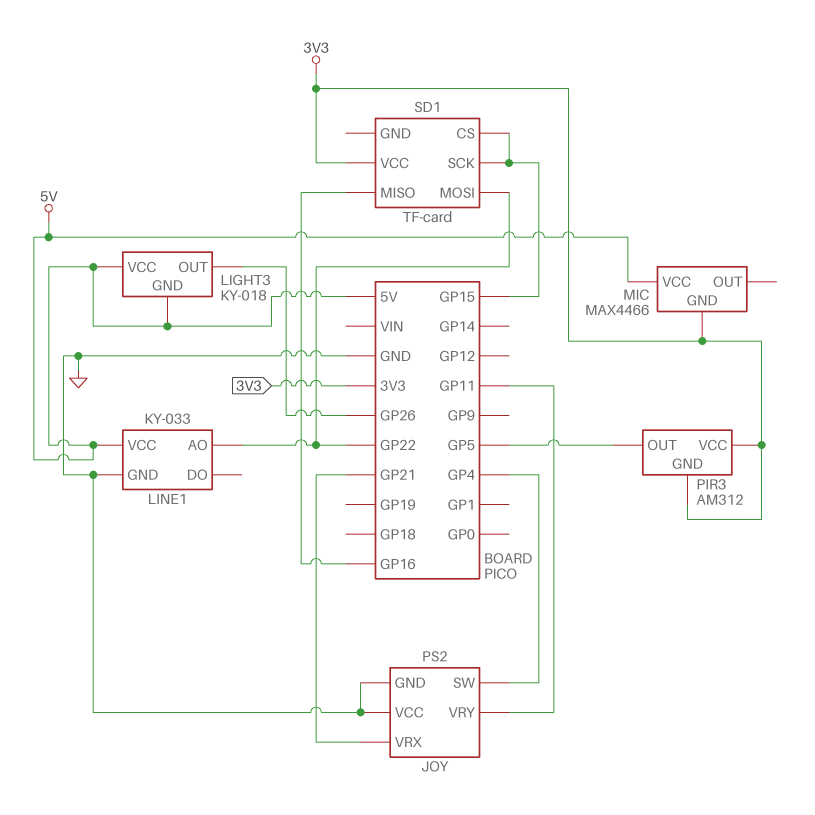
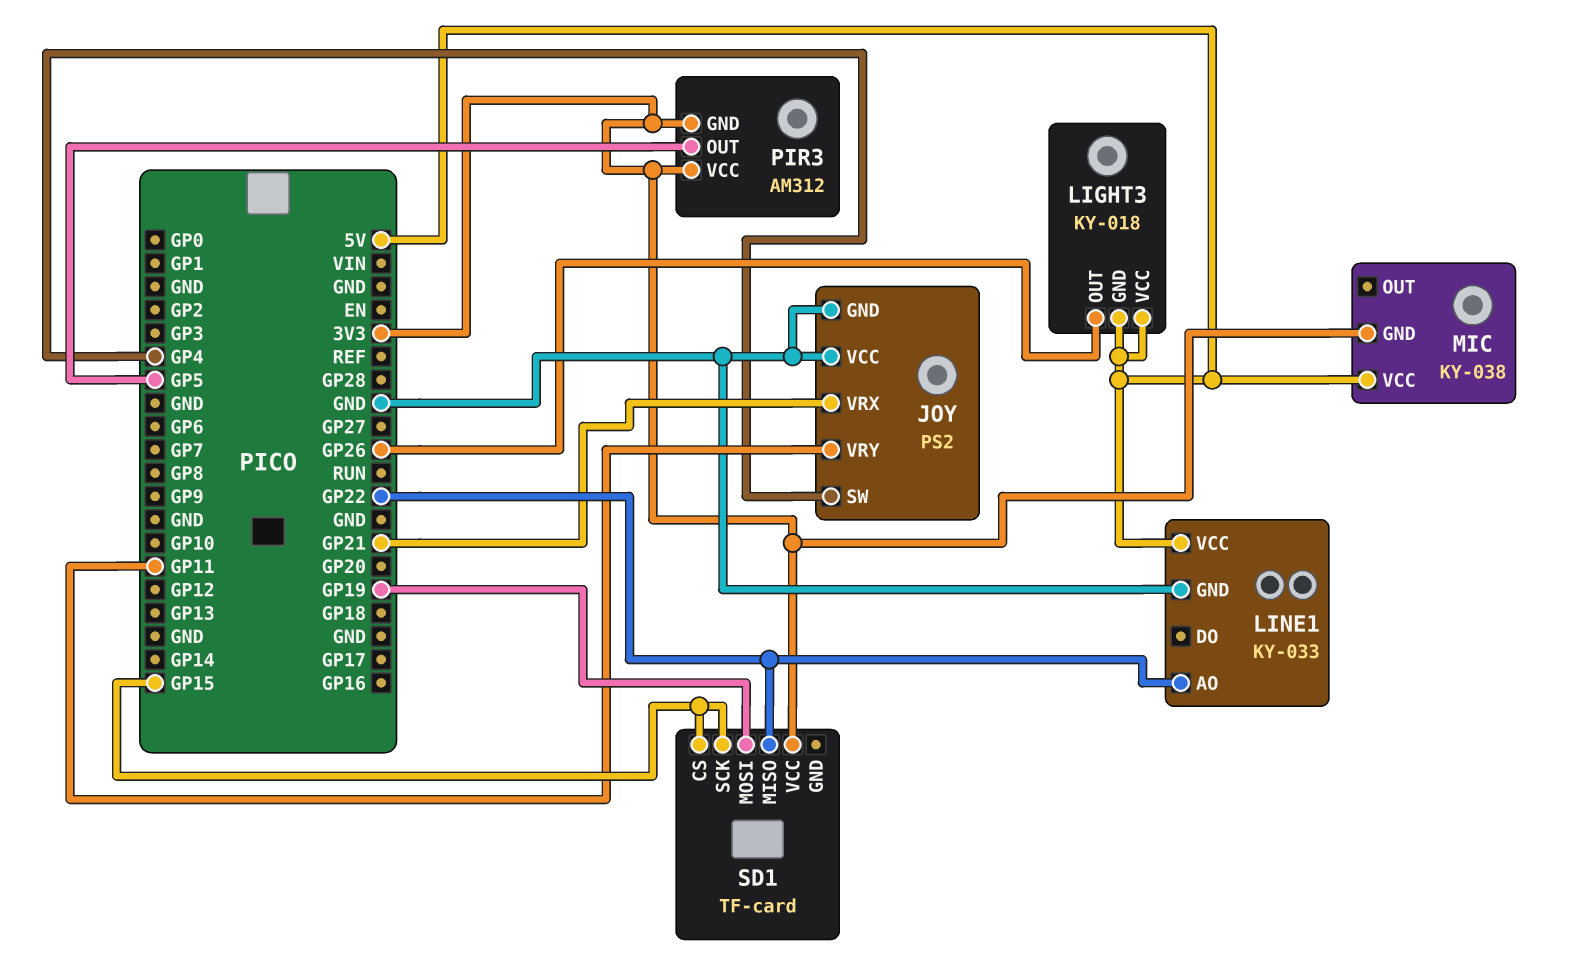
MIC: MAX4466 -> KY-038
SD1 pin MISO: GP16 -> GP22
SD1 pin MOSI: GP22 -> GP19

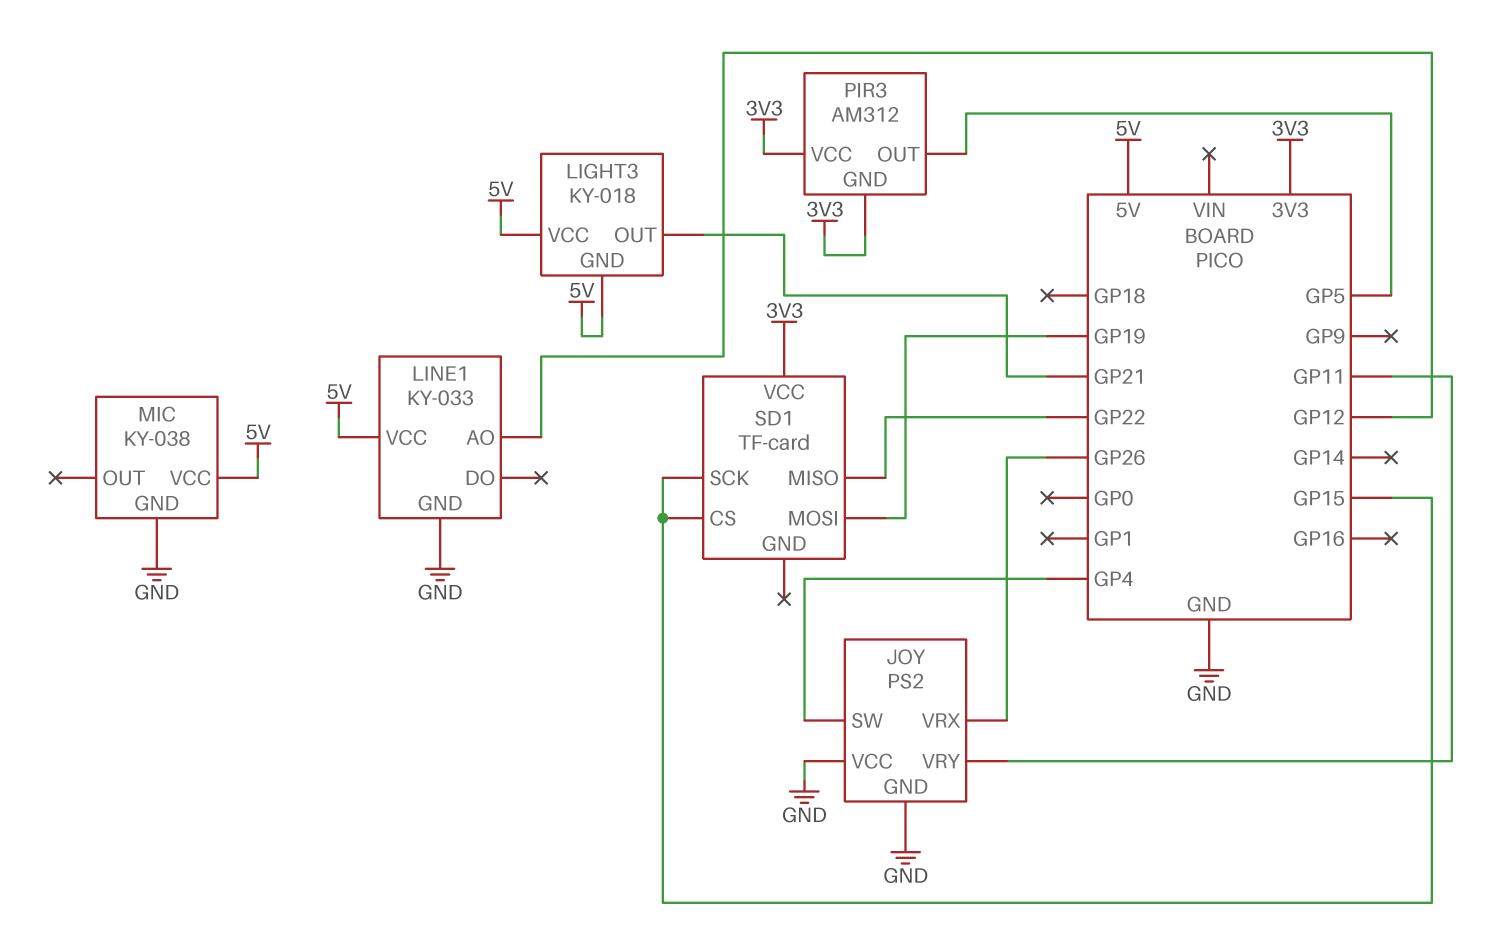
JOY pin VRX: GP21 -> GP26
LIGHT3 pin OUT: GP26 -> GP21
LINE1 pin AO: GP22 -> GP12
MIC pin GND: 3V3 -> GND

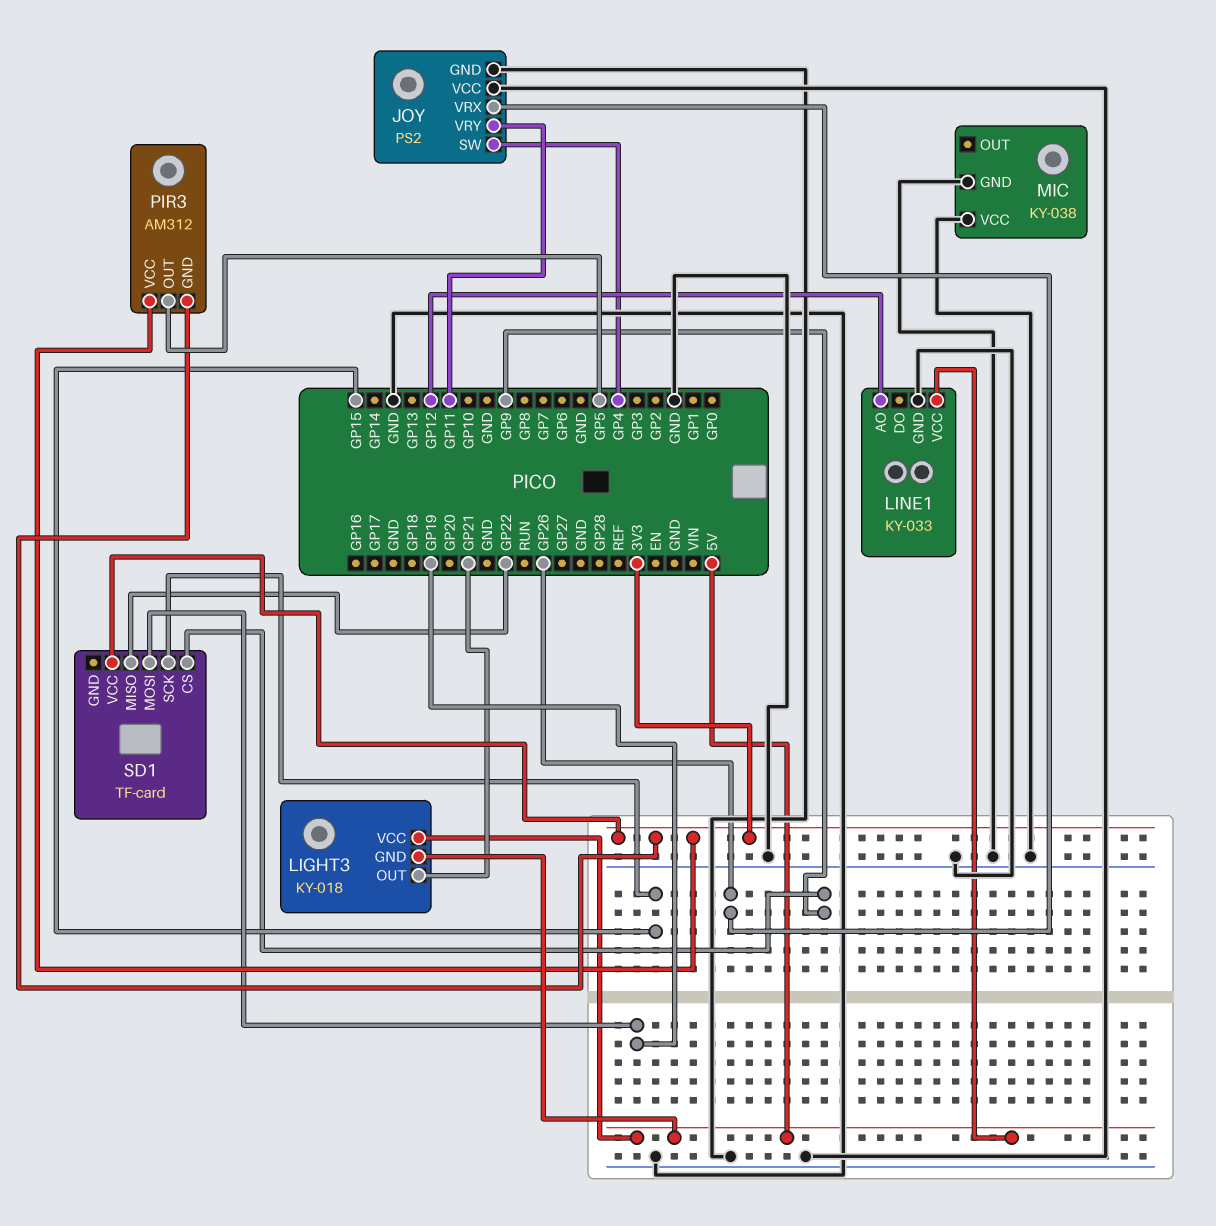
MIC pin VCC: 5V -> GND
SD1 pin CS: GP15 -> GP9

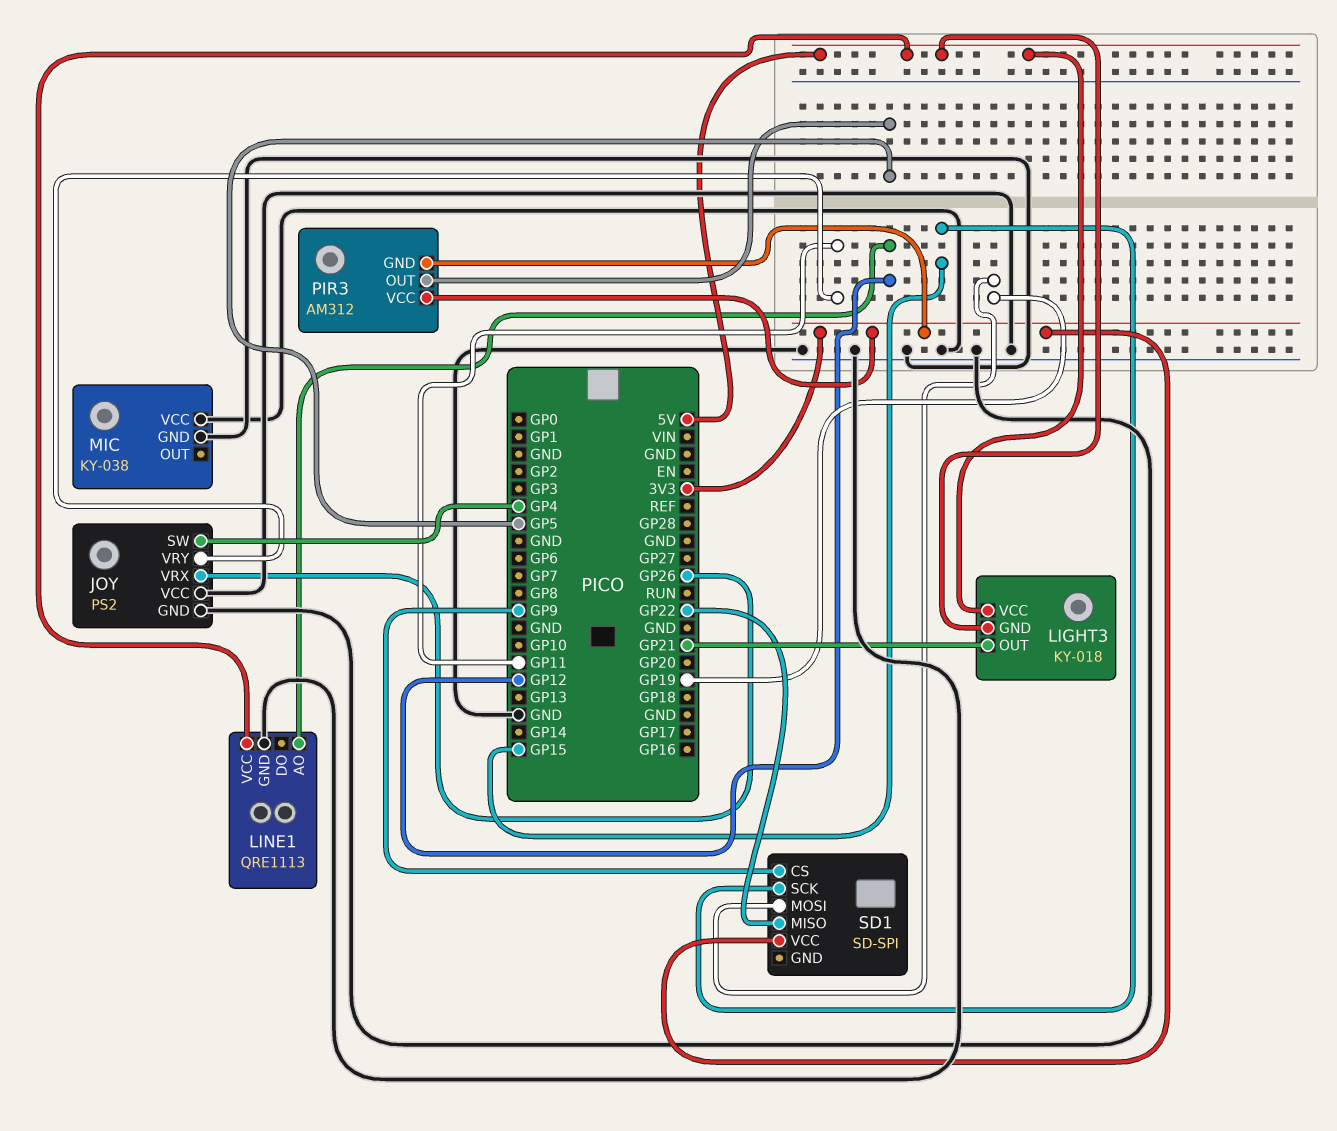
LINE1: KY-033 -> QRE1113
SD1: TF-card -> SD-SPI

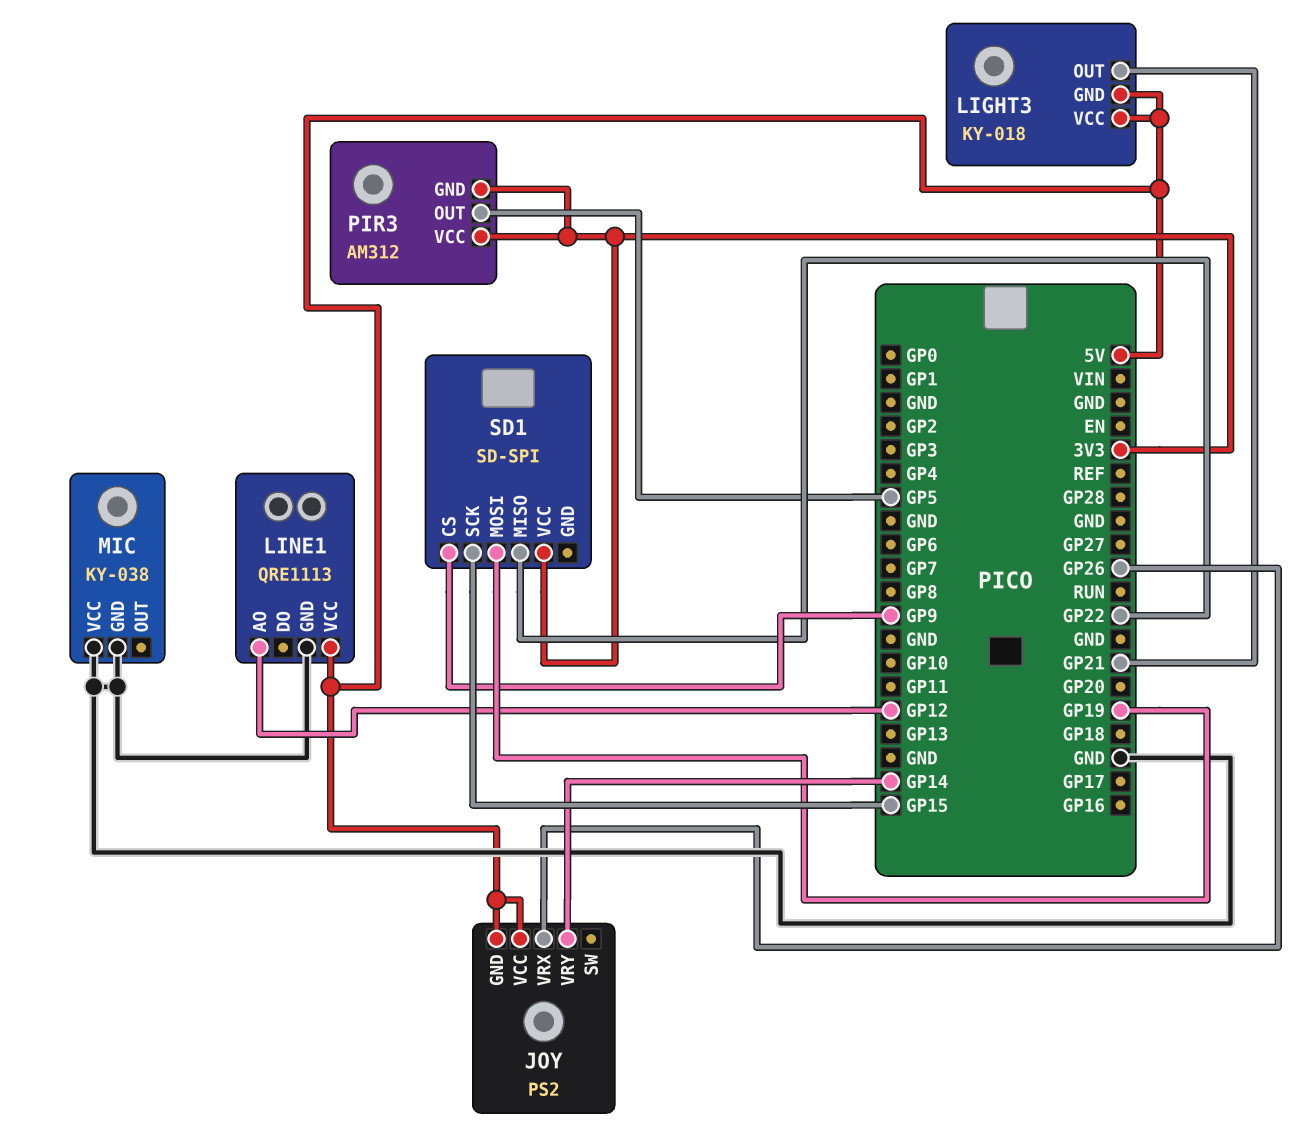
JOY pin GND: GND -> 5V
JOY pin SW: GP4 -> none
JOY pin VCC: GND -> 5V
JOY pin VRY: GP11 -> GP14

